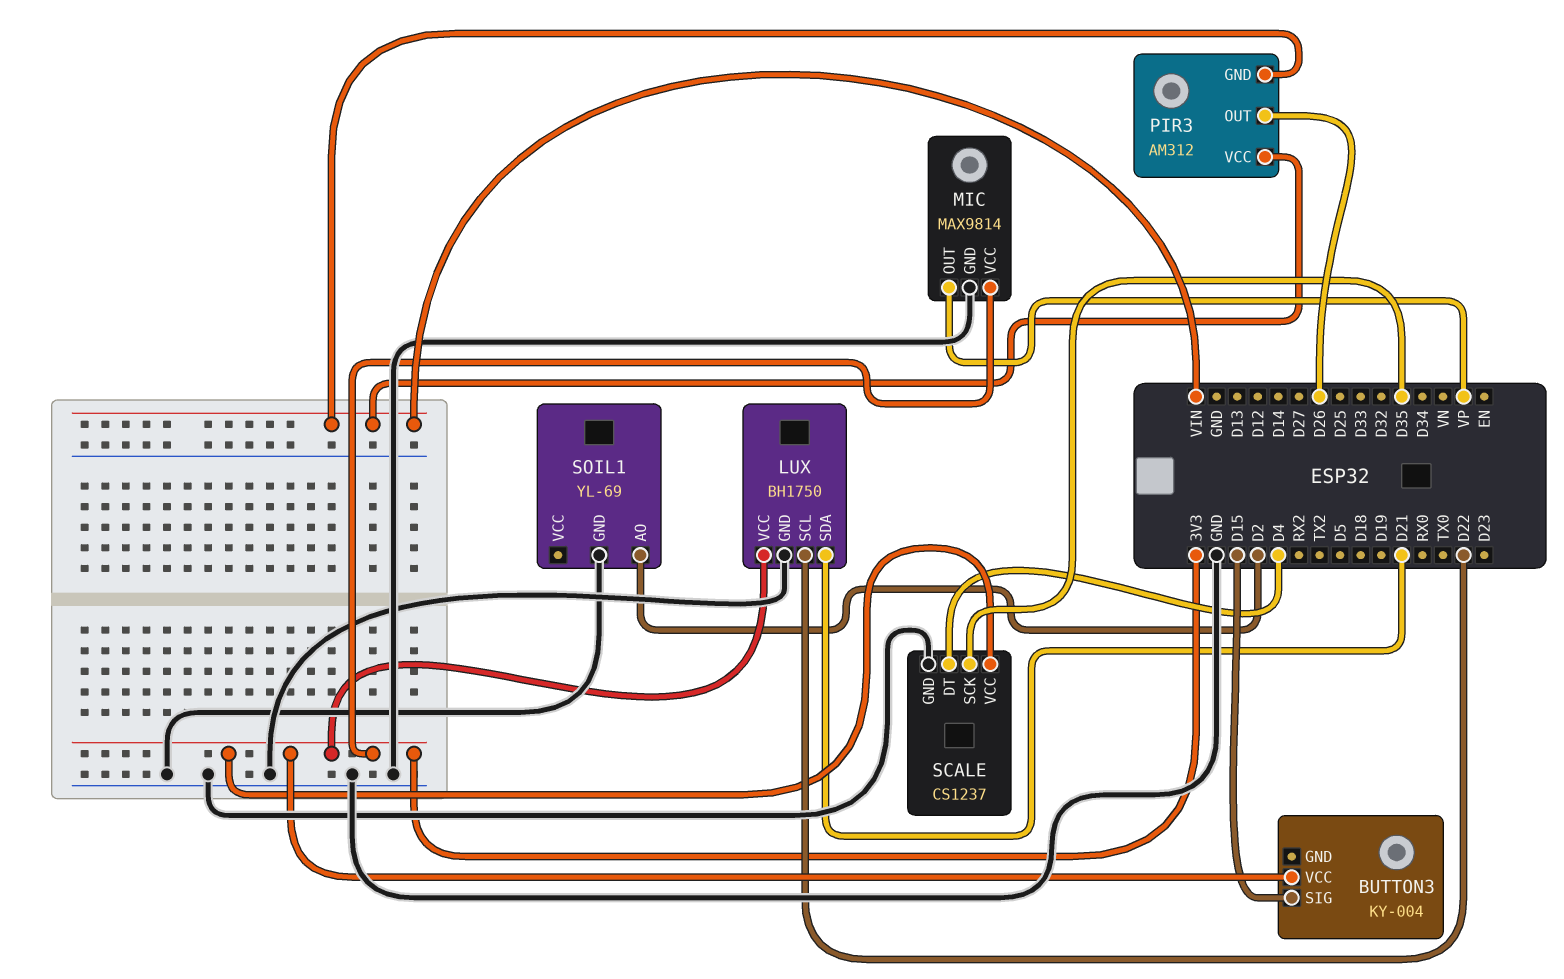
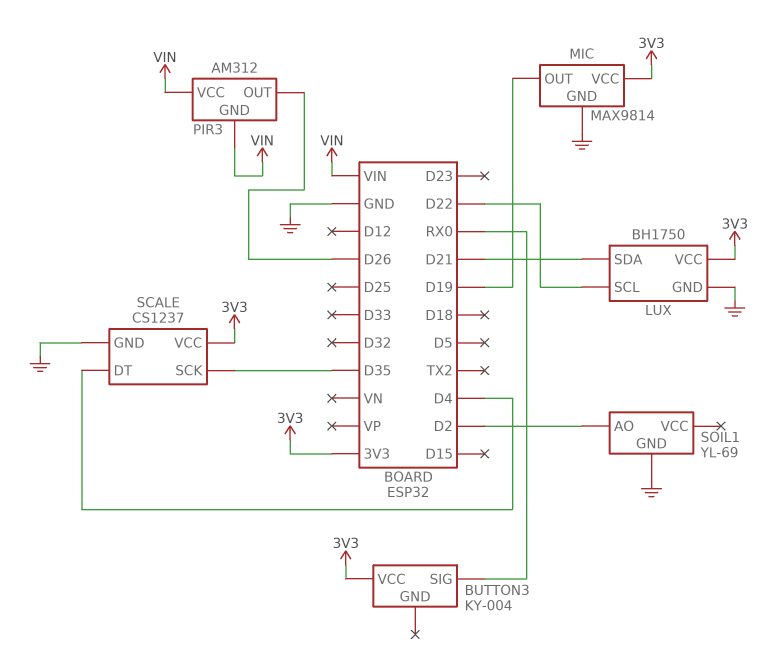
BUTTON3 pin SIG: D15 -> RX0
MIC pin OUT: VP -> D19

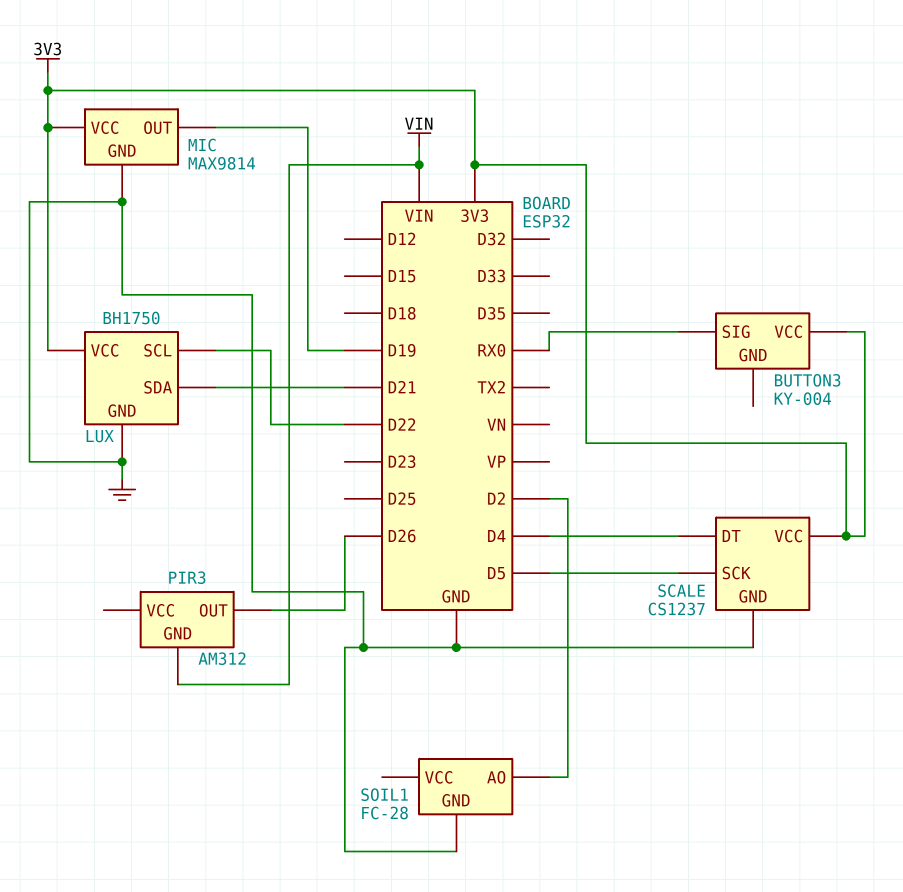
PIR3 pin VCC: VIN -> none
SCALE pin SCK: D35 -> D5
SOIL1: YL-69 -> FC-28

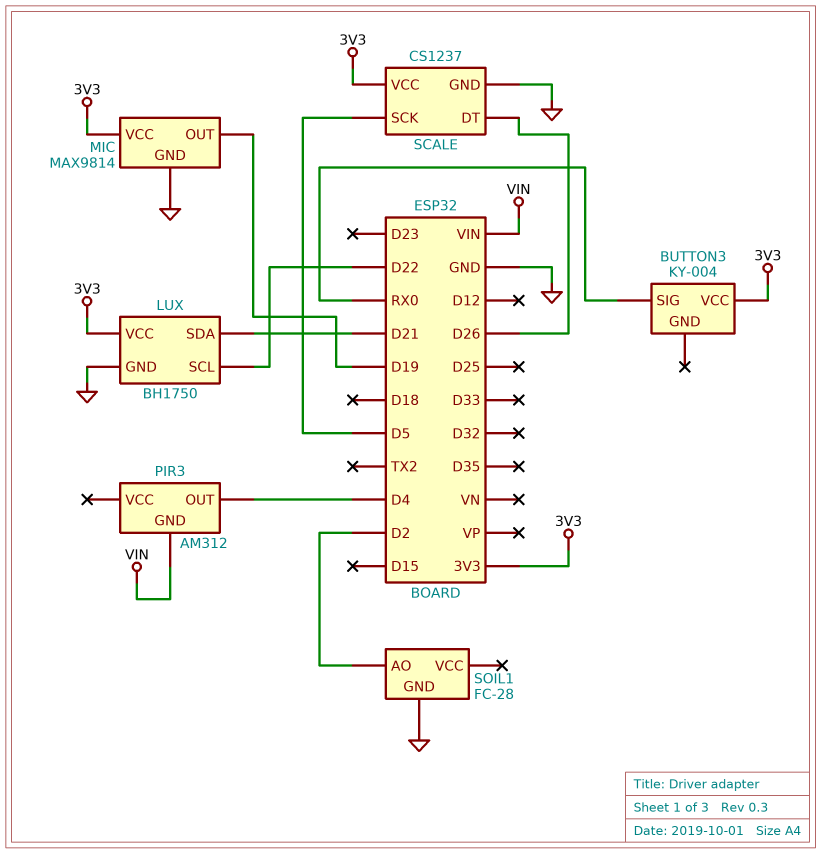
PIR3 pin OUT: D26 -> D4
SCALE pin DT: D4 -> D26

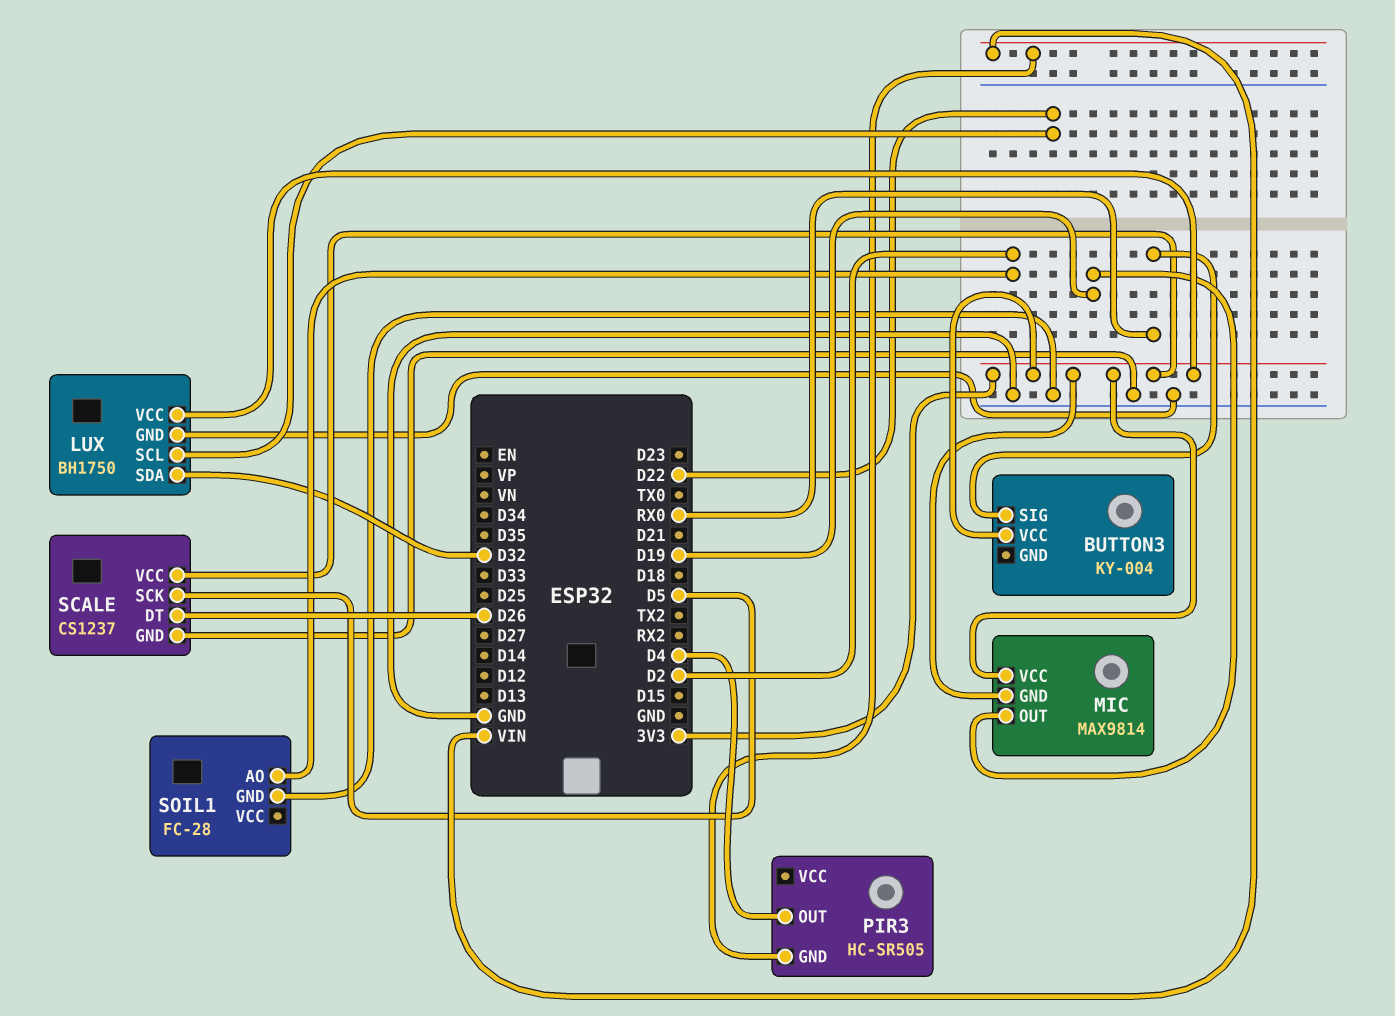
LUX pin SDA: D21 -> D32
MIC pin GND: GND -> 3V3
PIR3: AM312 -> HC-SR505

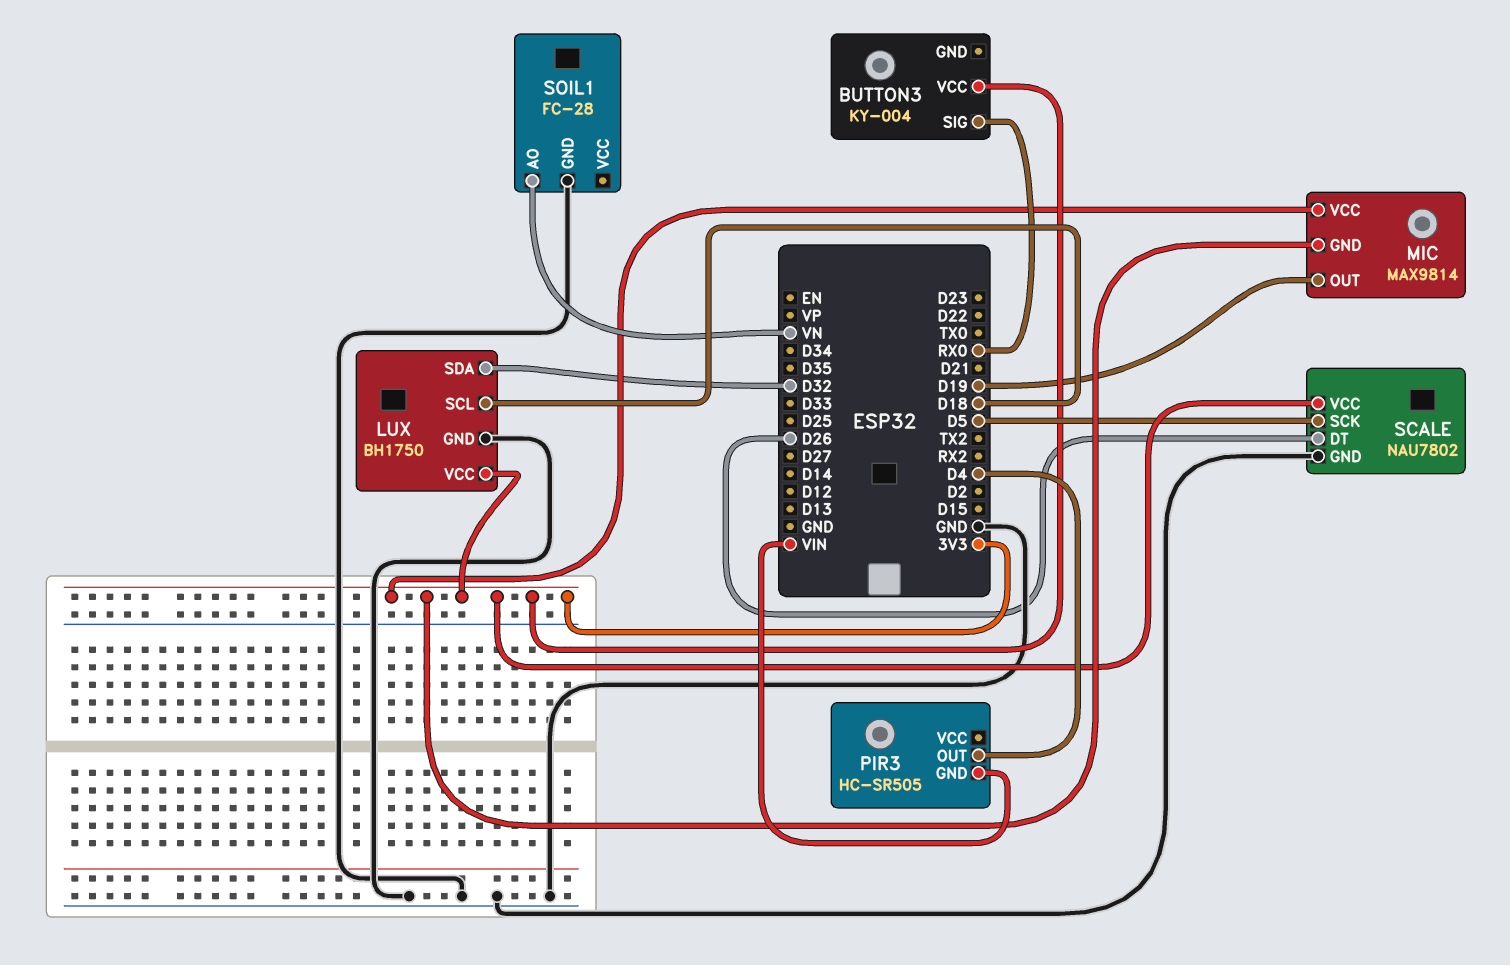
LUX pin SCL: D22 -> D18
SCALE: CS1237 -> NAU7802
SOIL1 pin AO: D2 -> VN

